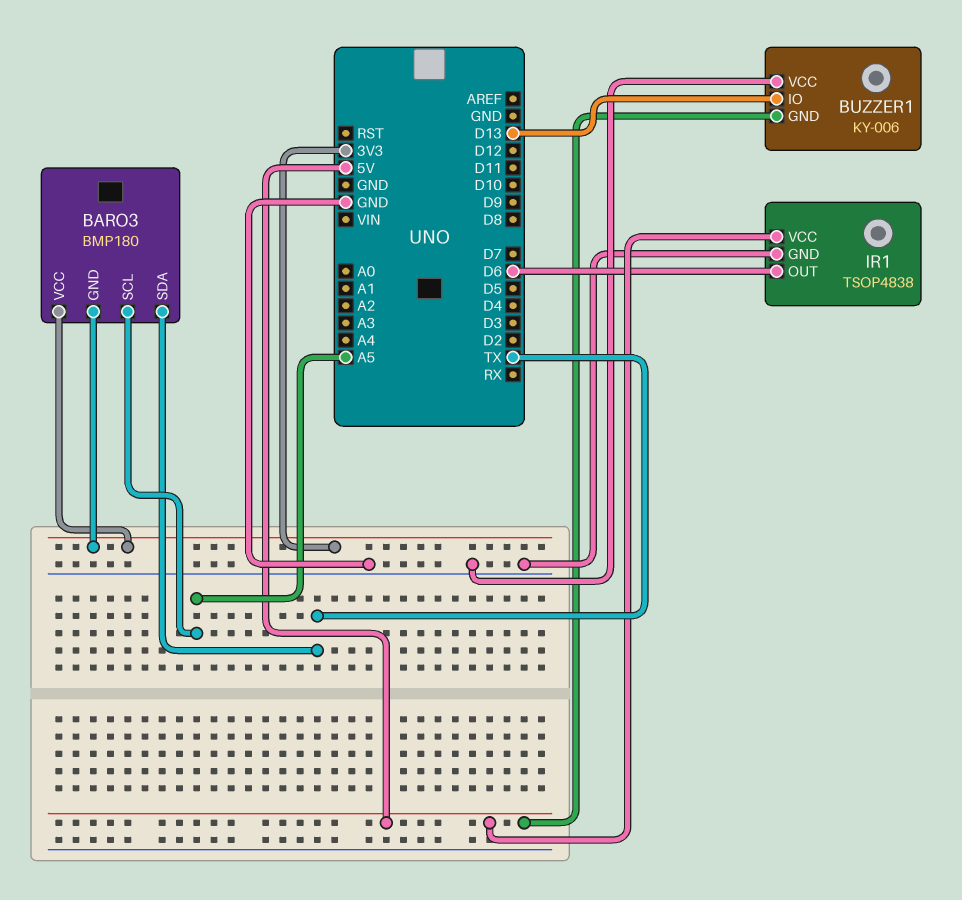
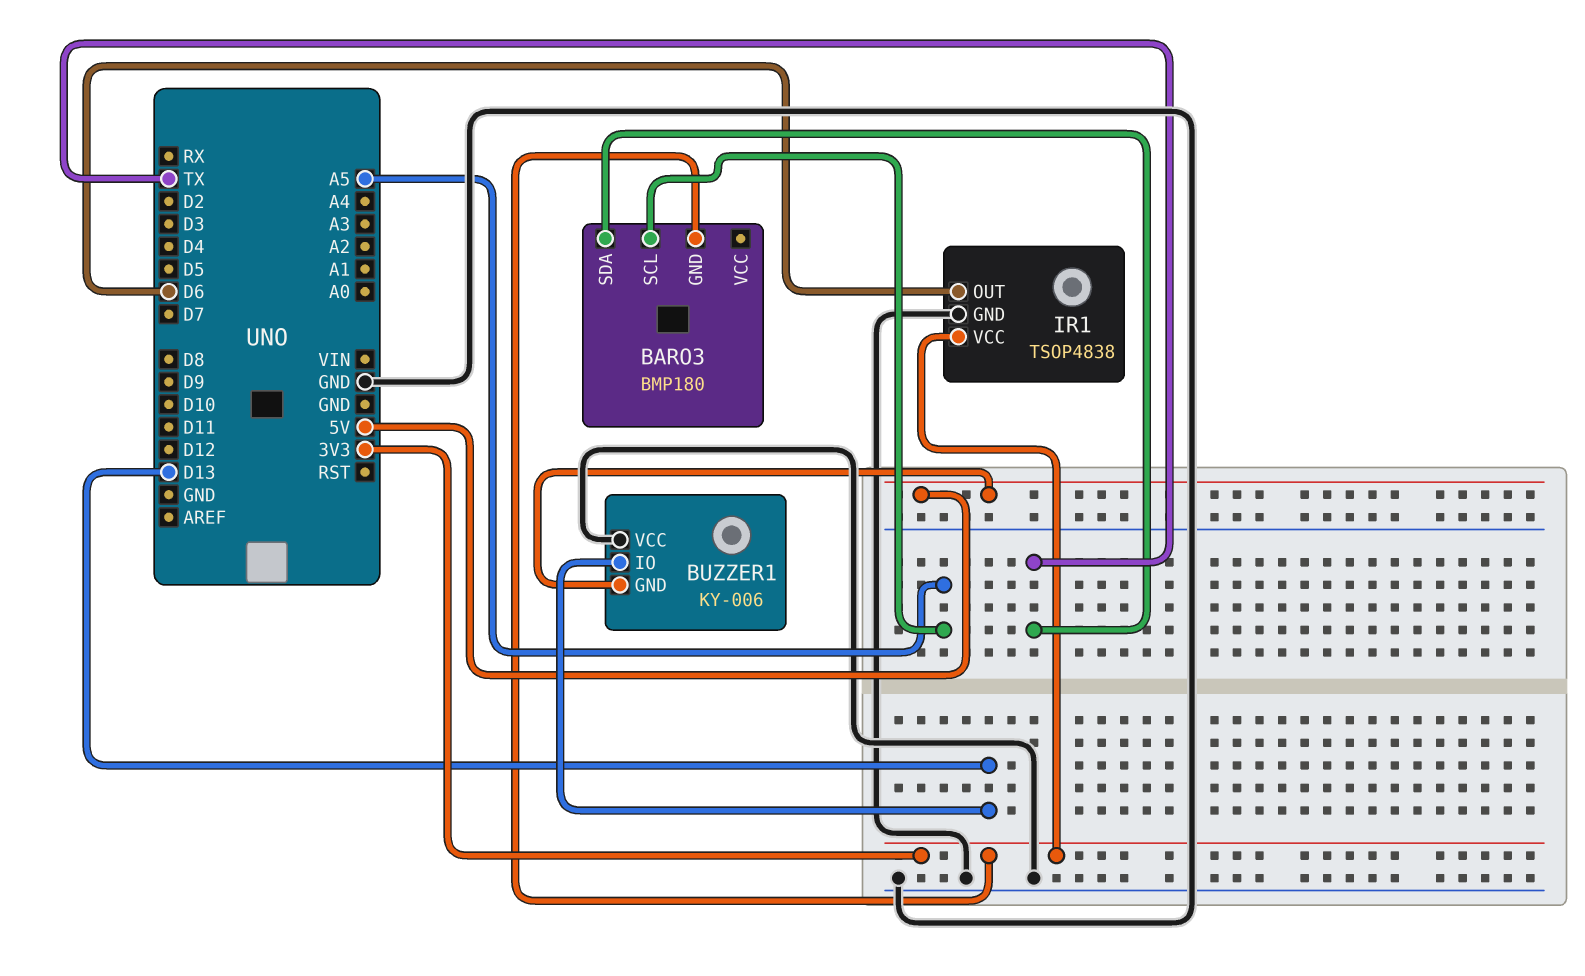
BARO3 pin VCC: 3V3 -> none
IR1 pin VCC: 5V -> 3V3

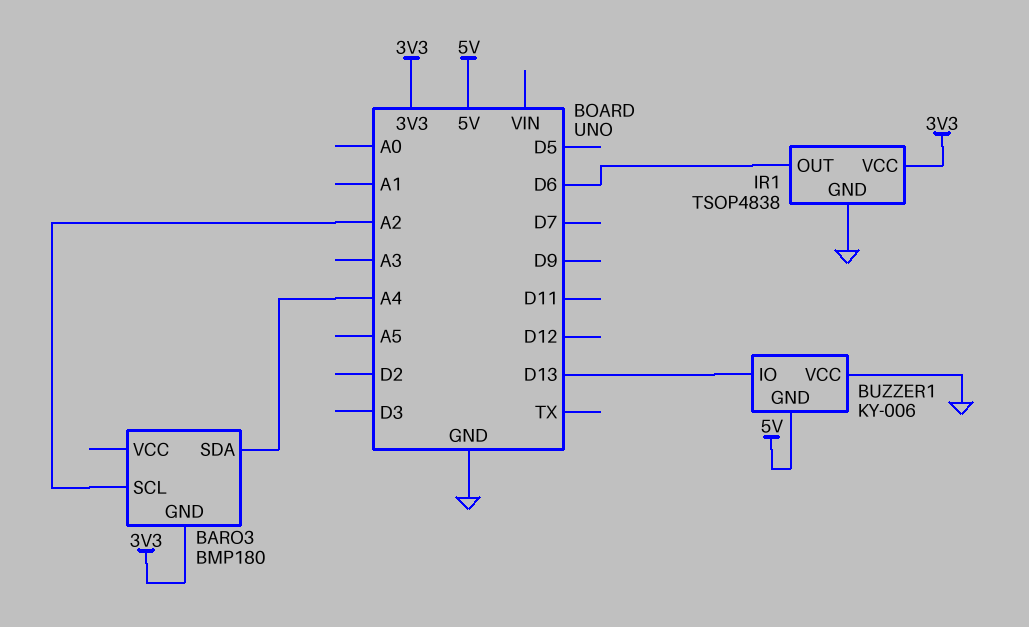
BARO3 pin SCL: A5 -> A2
BARO3 pin SDA: TX -> A4

